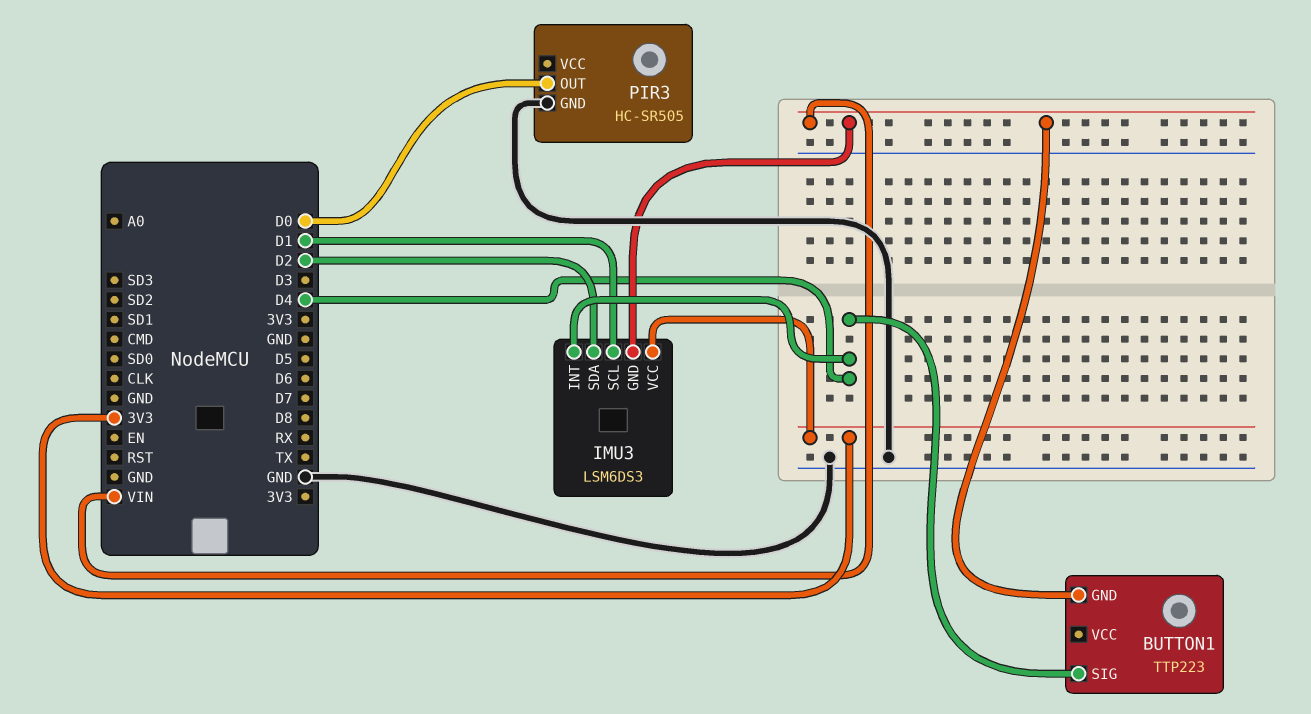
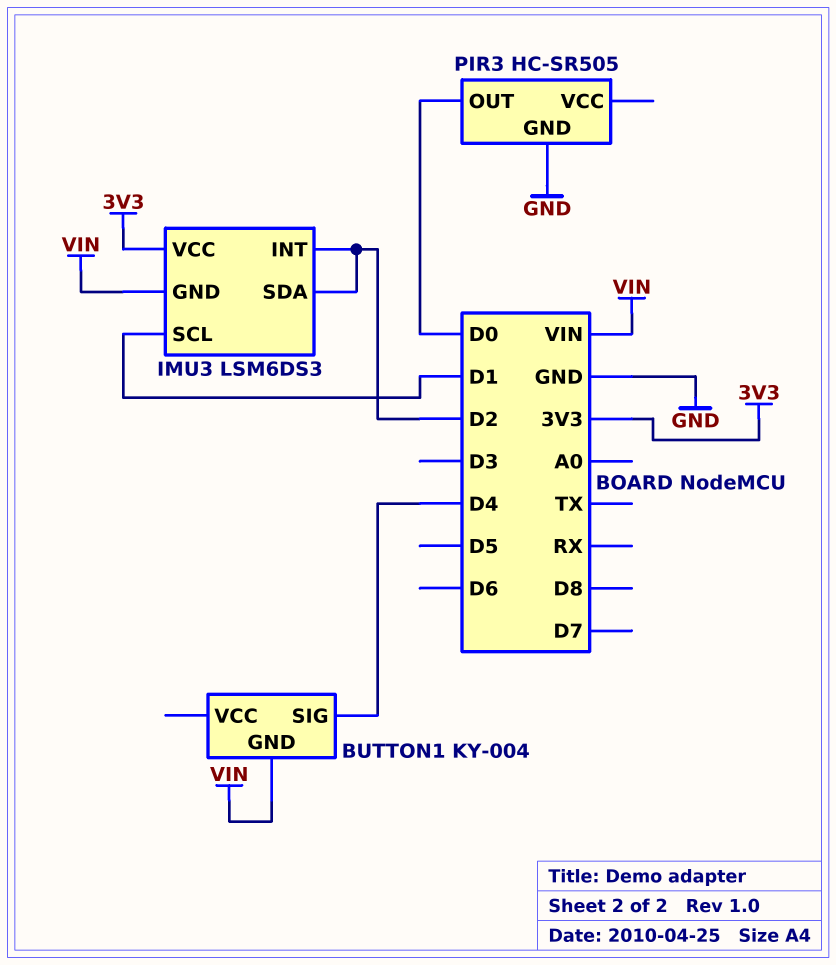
BUTTON1: TTP223 -> KY-004
IMU3 pin INT: D4 -> D2

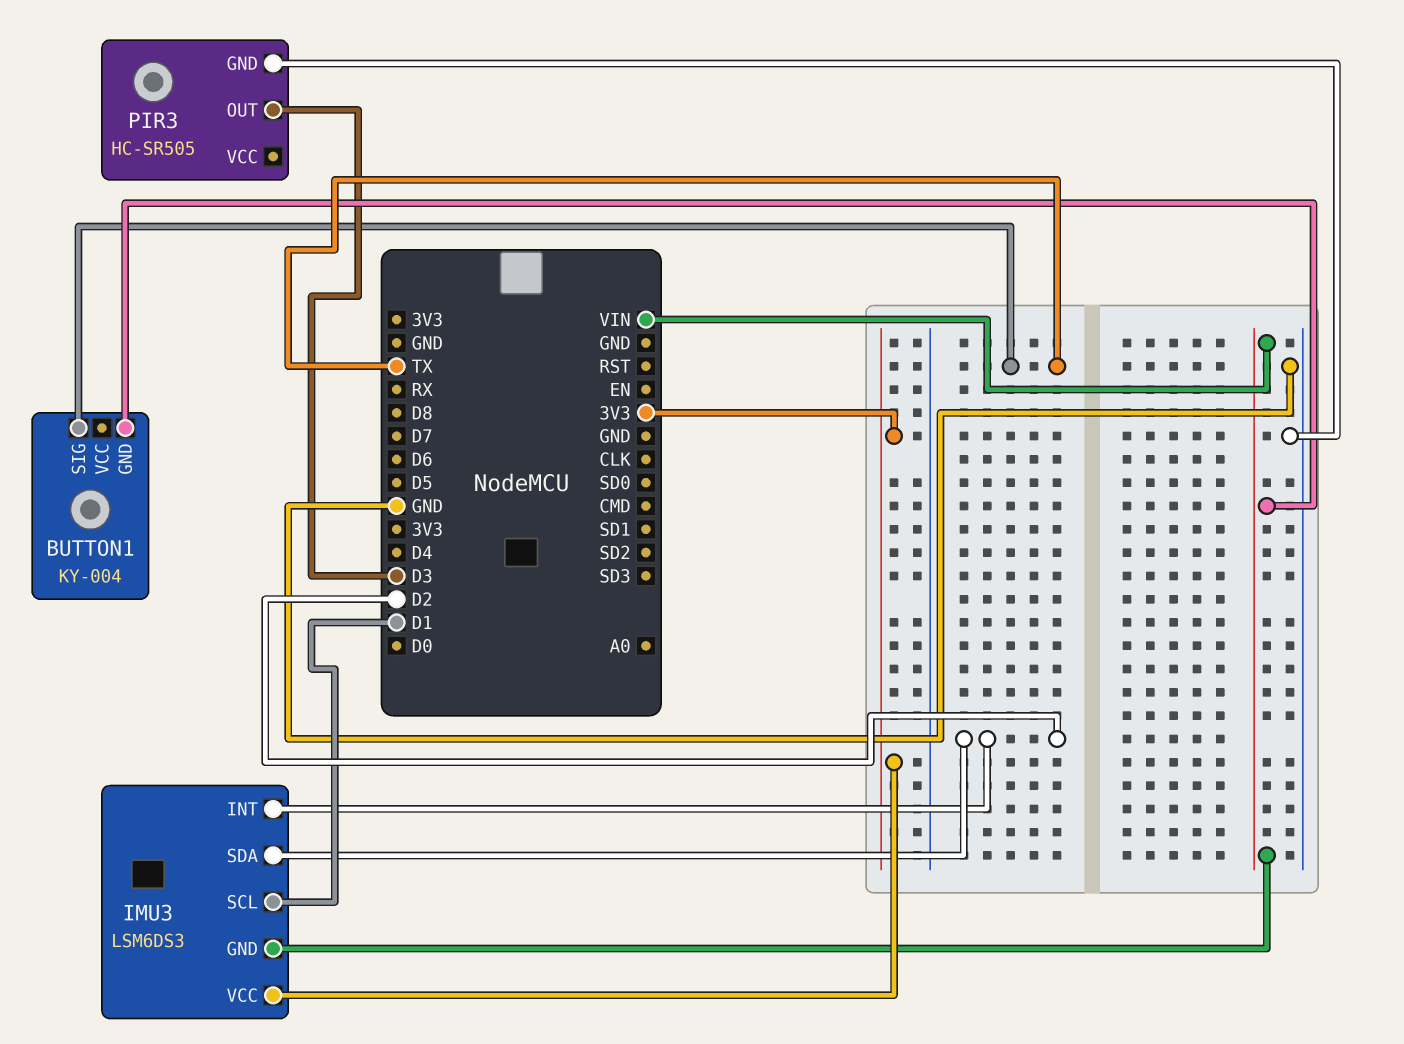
BUTTON1 pin SIG: D4 -> TX
PIR3 pin OUT: D0 -> D3

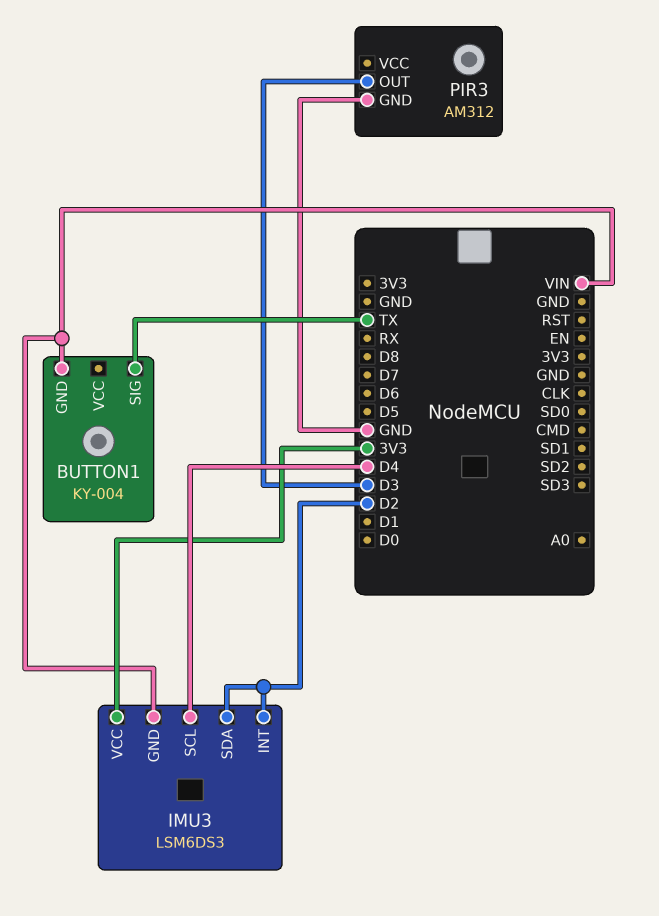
IMU3 pin SCL: D1 -> D4
PIR3: HC-SR505 -> AM312

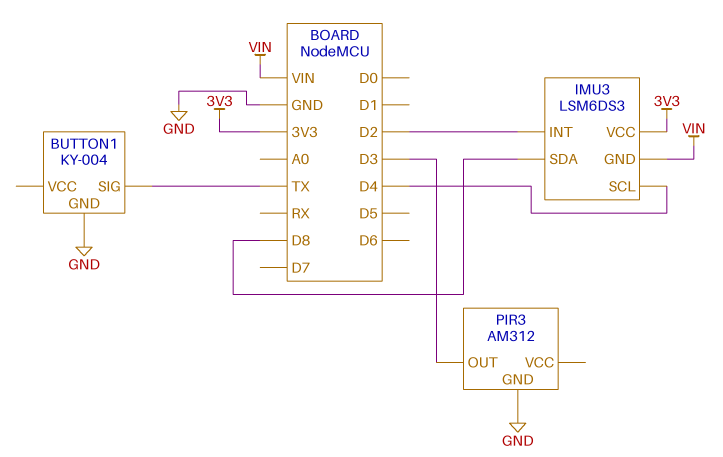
BUTTON1 pin GND: VIN -> GND
IMU3 pin SDA: D2 -> D8

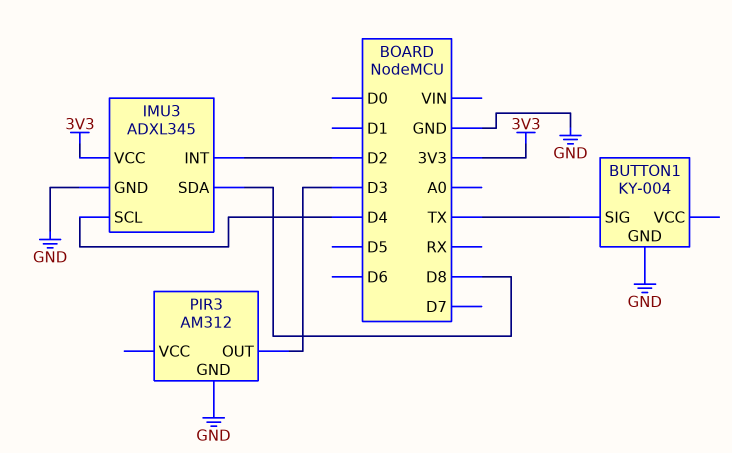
IMU3: LSM6DS3 -> ADXL345
IMU3 pin GND: VIN -> GND

